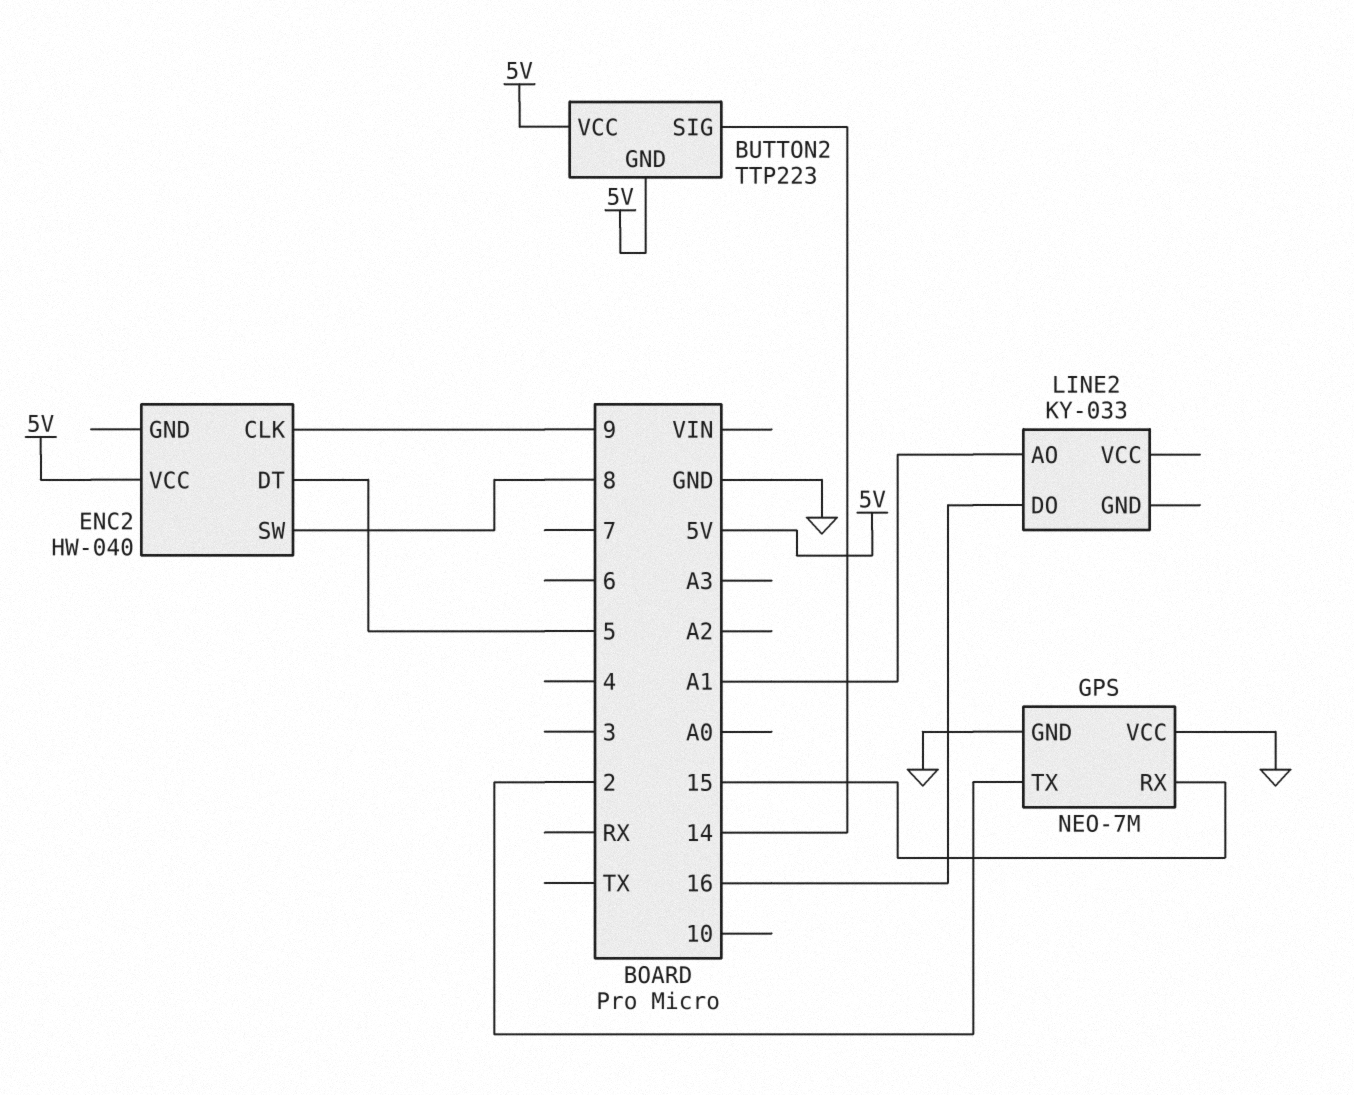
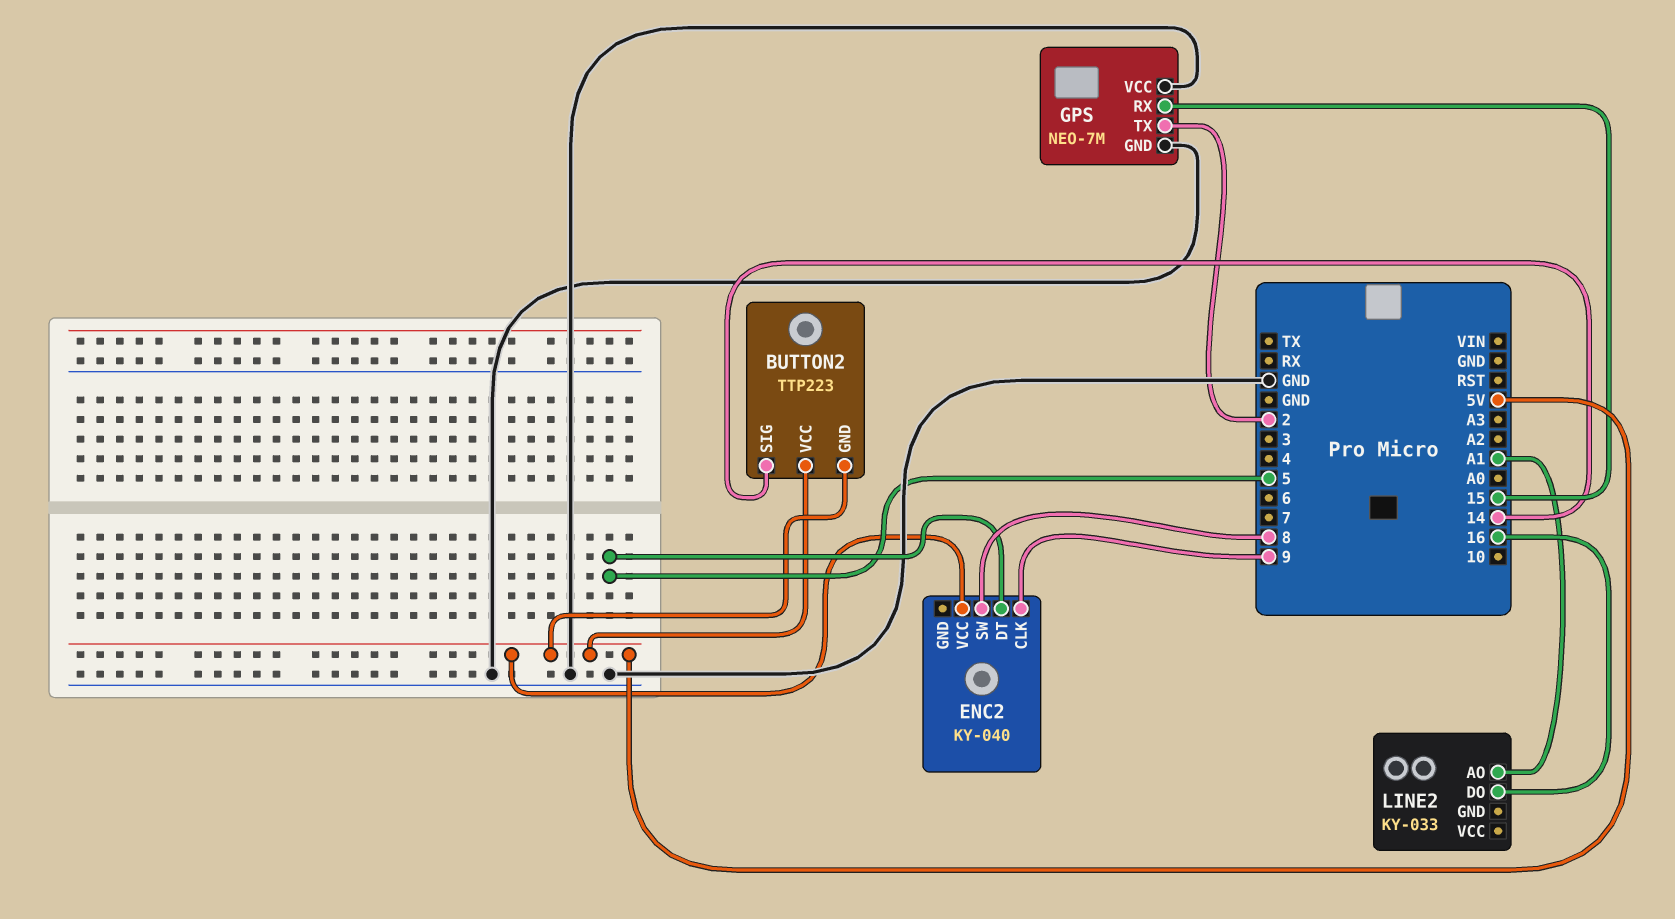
ENC2: HW-040 -> KY-040

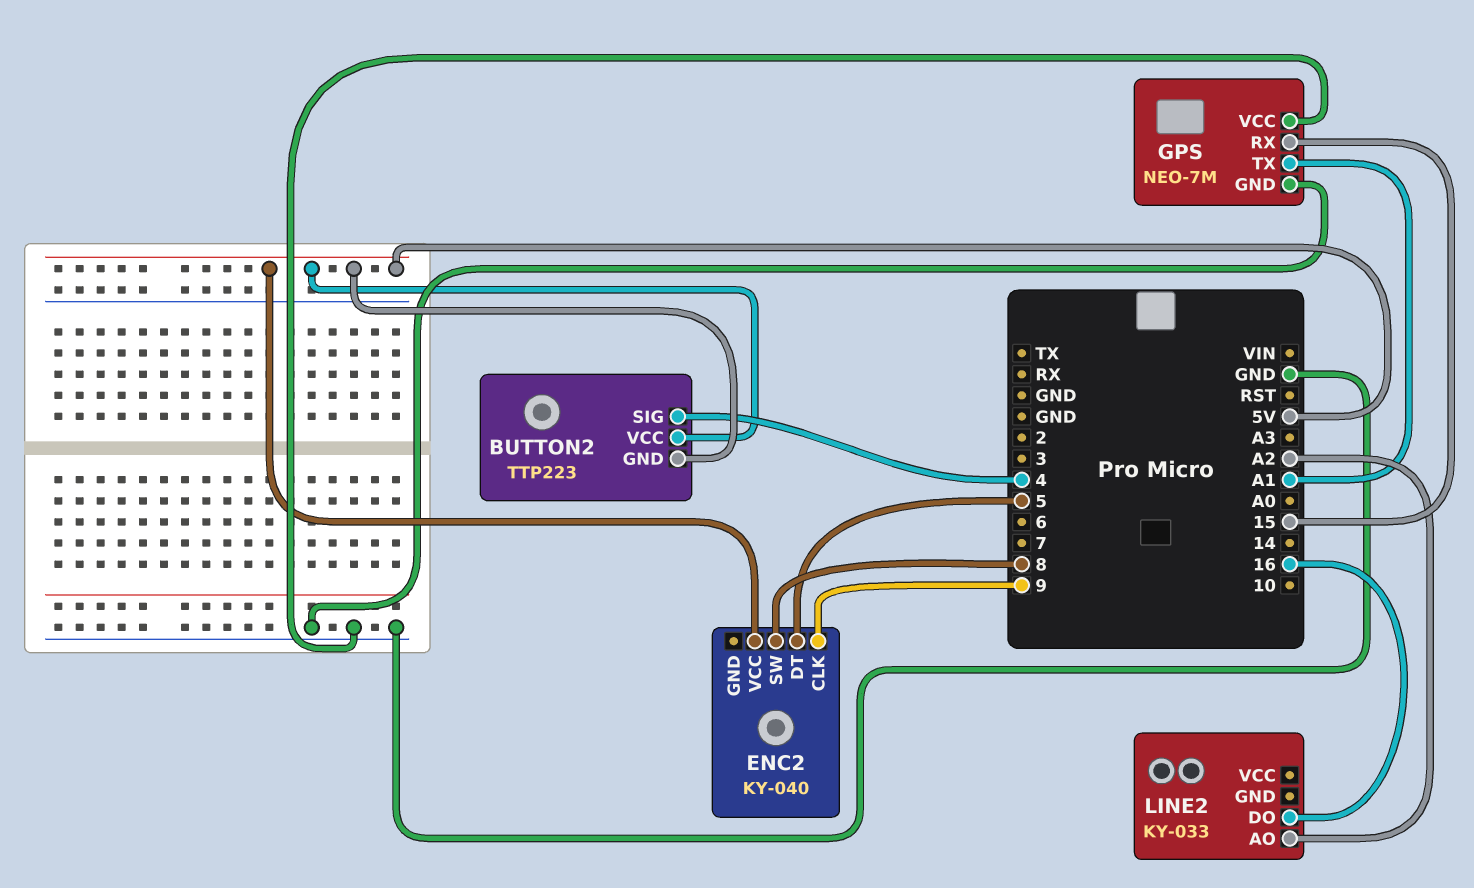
BUTTON2 pin SIG: 14 -> 4
GPS pin TX: 2 -> A1
LINE2 pin AO: A1 -> A2

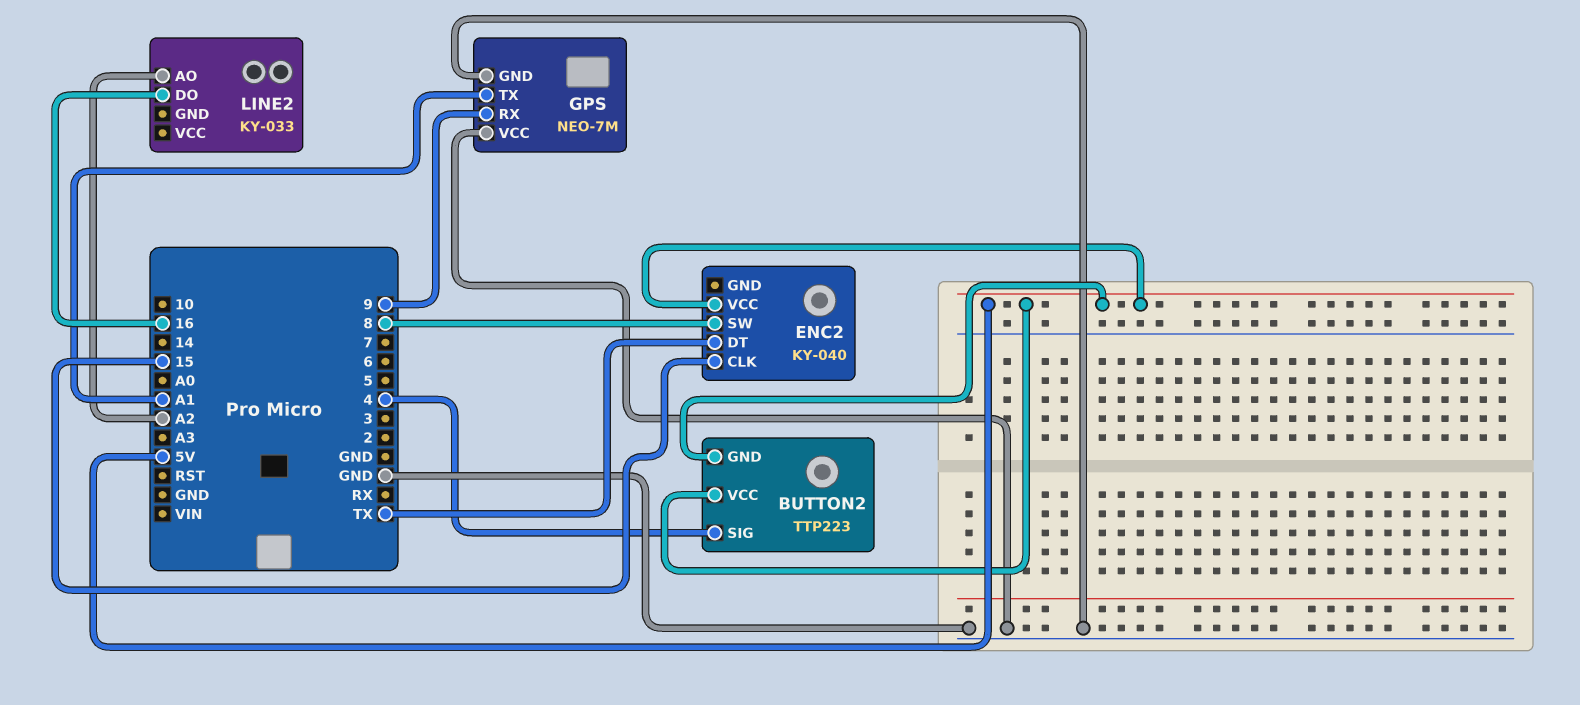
ENC2 pin CLK: 9 -> 15
ENC2 pin DT: 5 -> TX
GPS pin RX: 15 -> 9

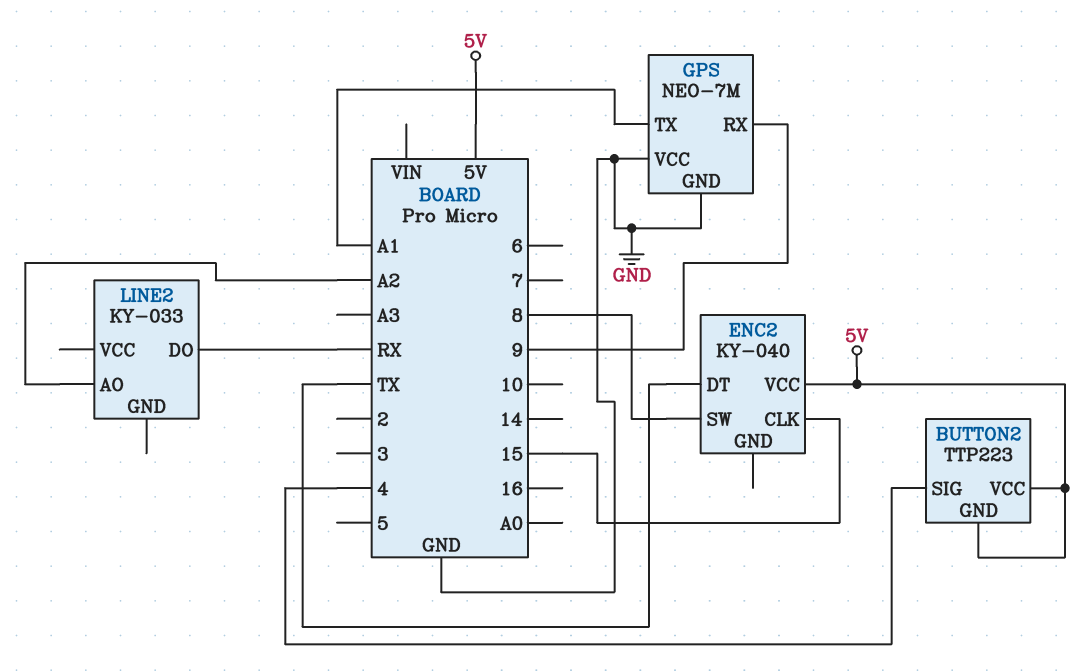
LINE2 pin DO: 16 -> RX

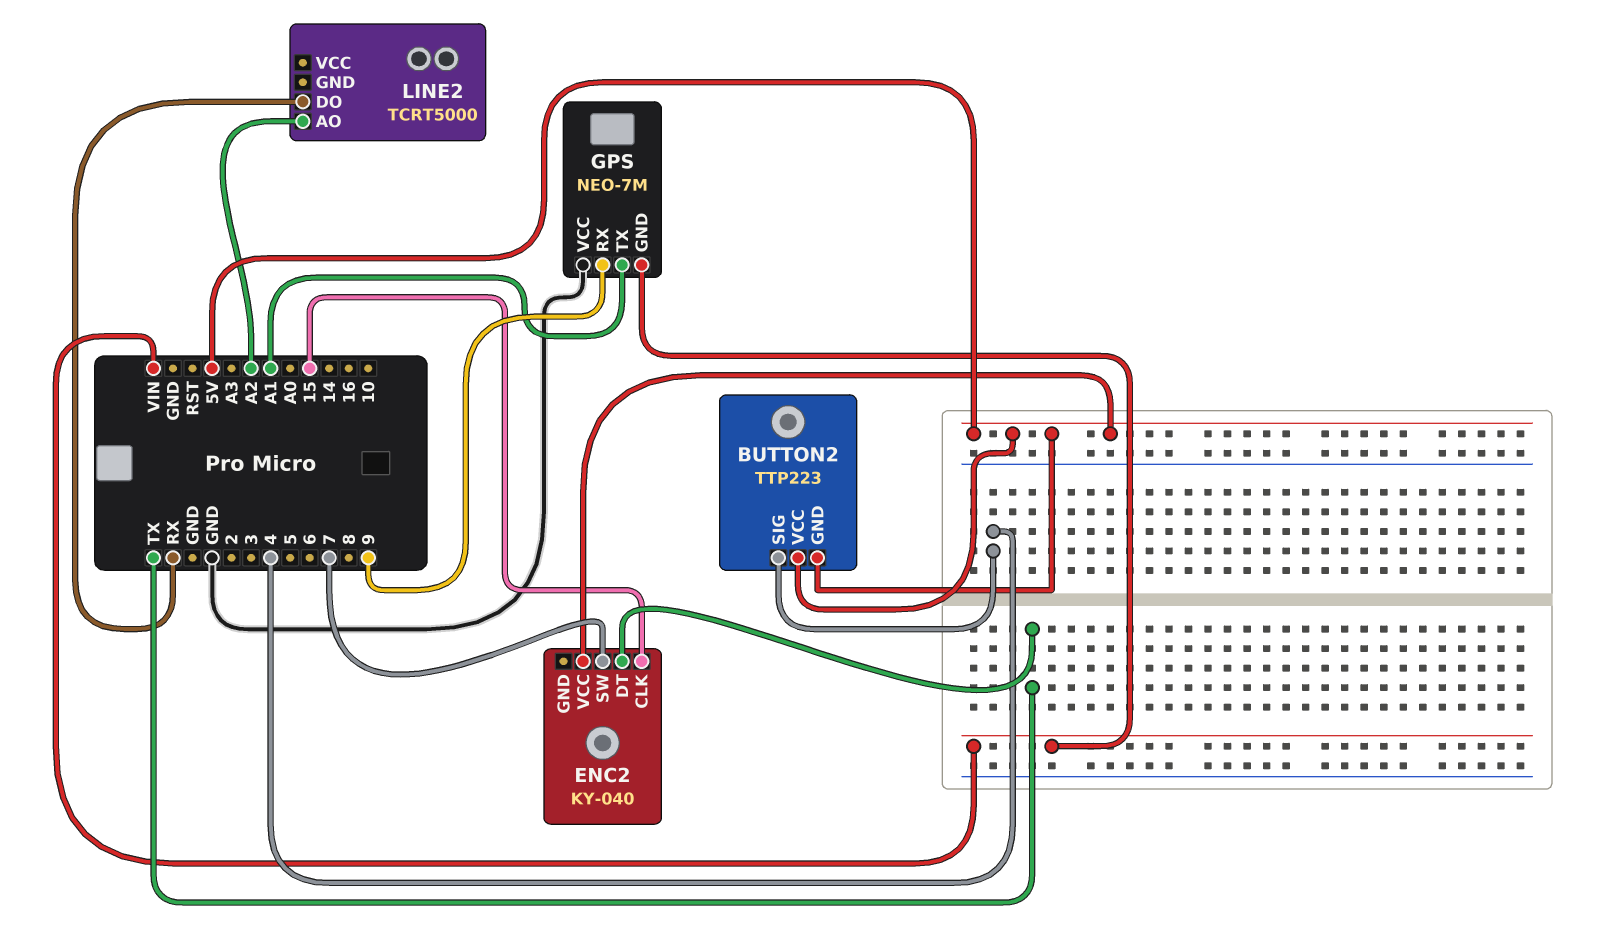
ENC2 pin SW: 8 -> 7
GPS pin GND: GND -> VIN
LINE2: KY-033 -> TCRT5000

